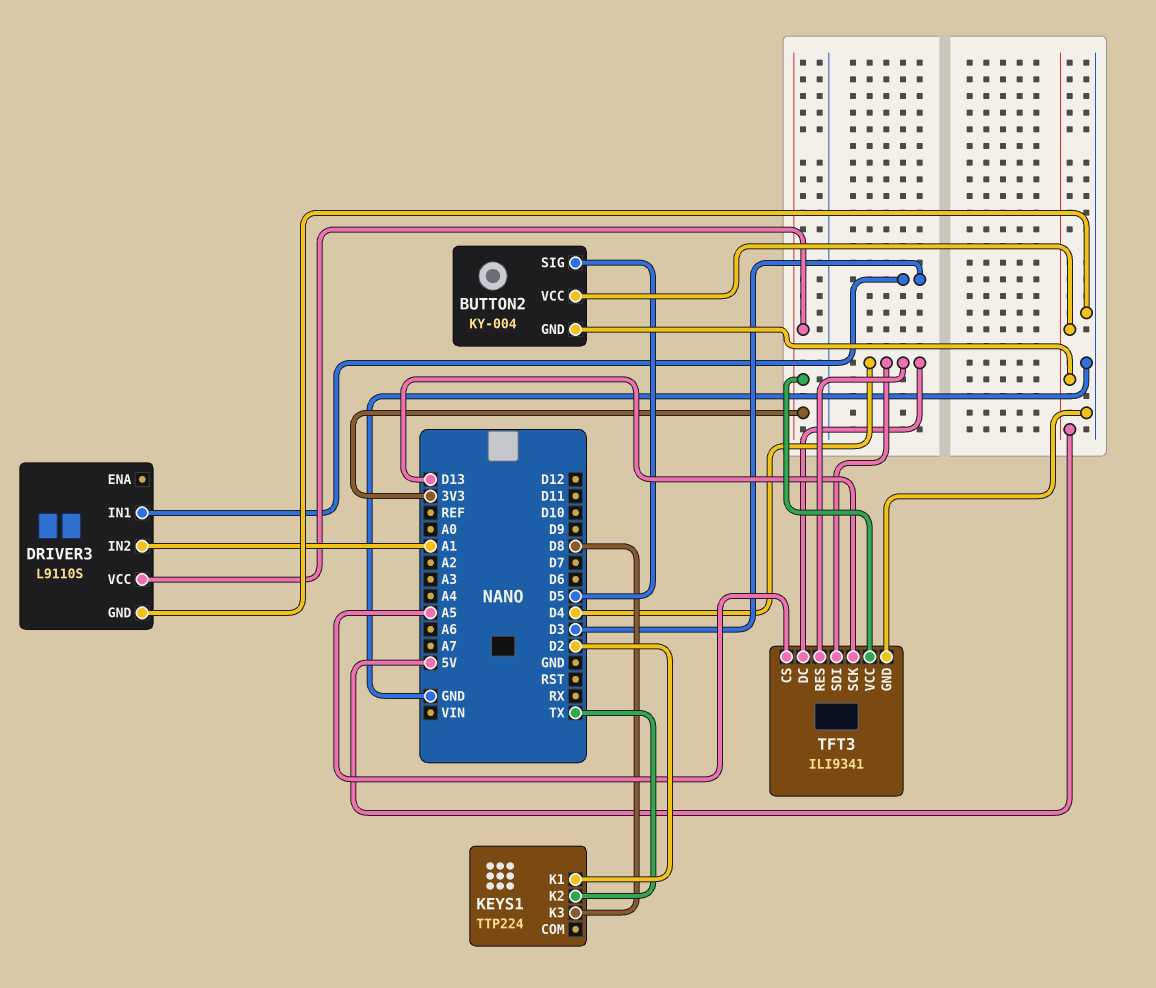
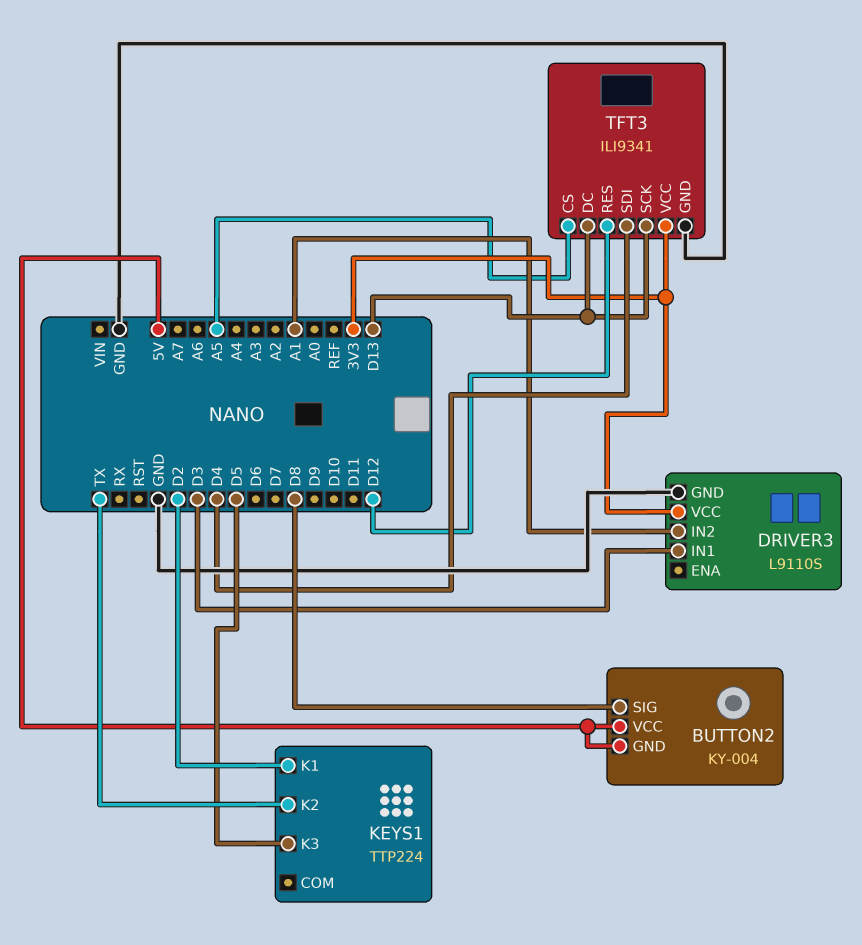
BUTTON2 pin SIG: D5 -> D8
KEYS1 pin K3: D8 -> D5
TFT3 pin DC: D4 -> D13
TFT3 pin RES: D4 -> D12

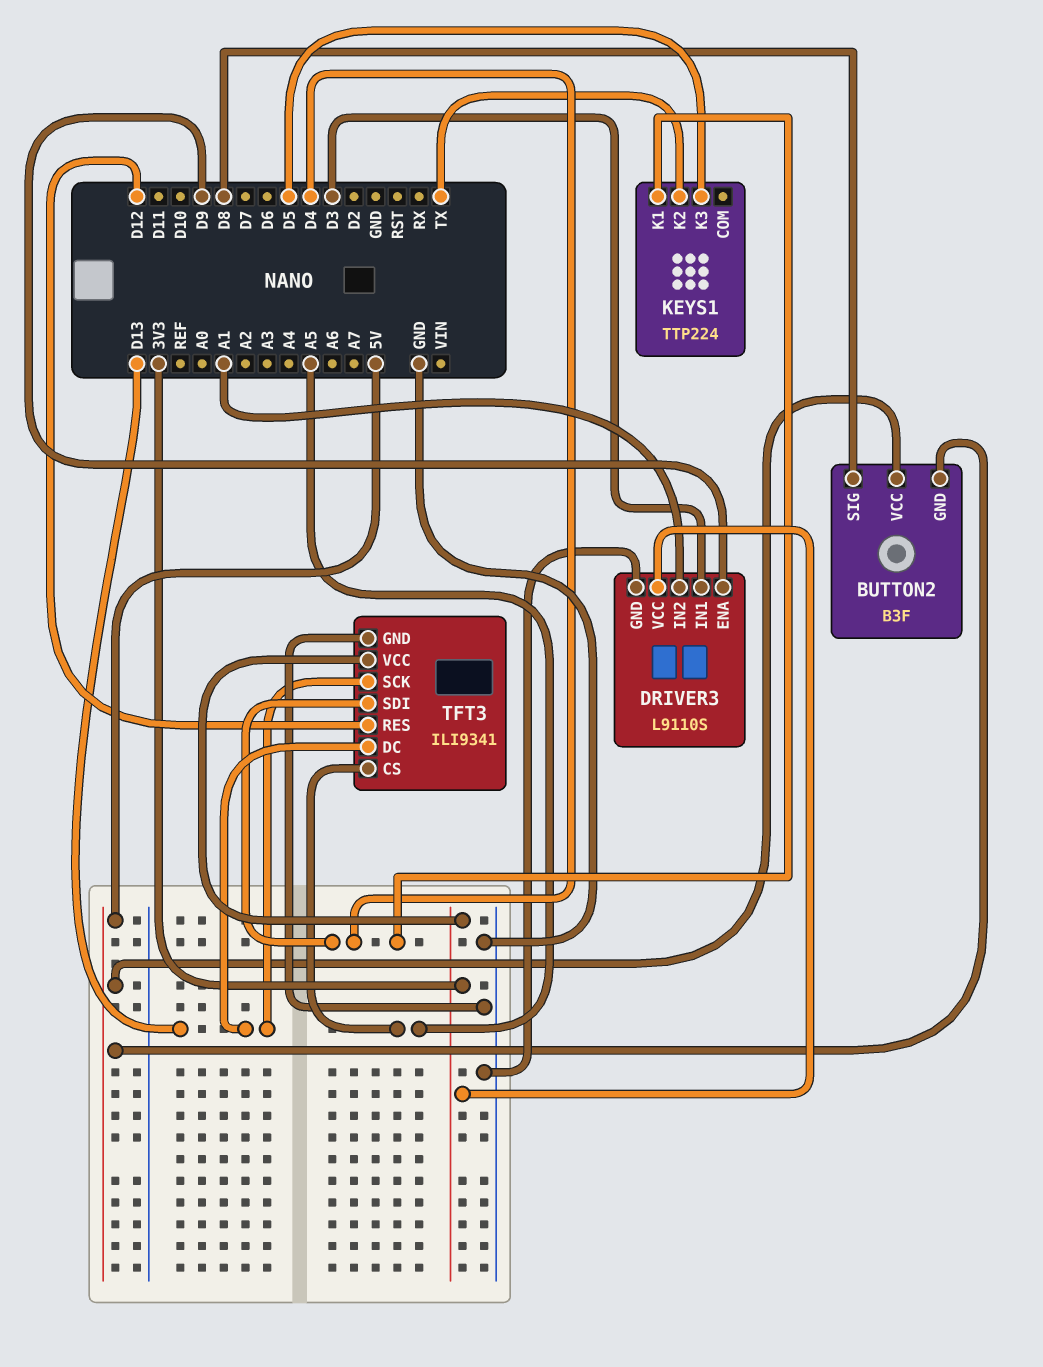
BUTTON2: KY-004 -> B3F
DRIVER3 pin ENA: none -> D9
KEYS1 pin K1: D2 -> D4

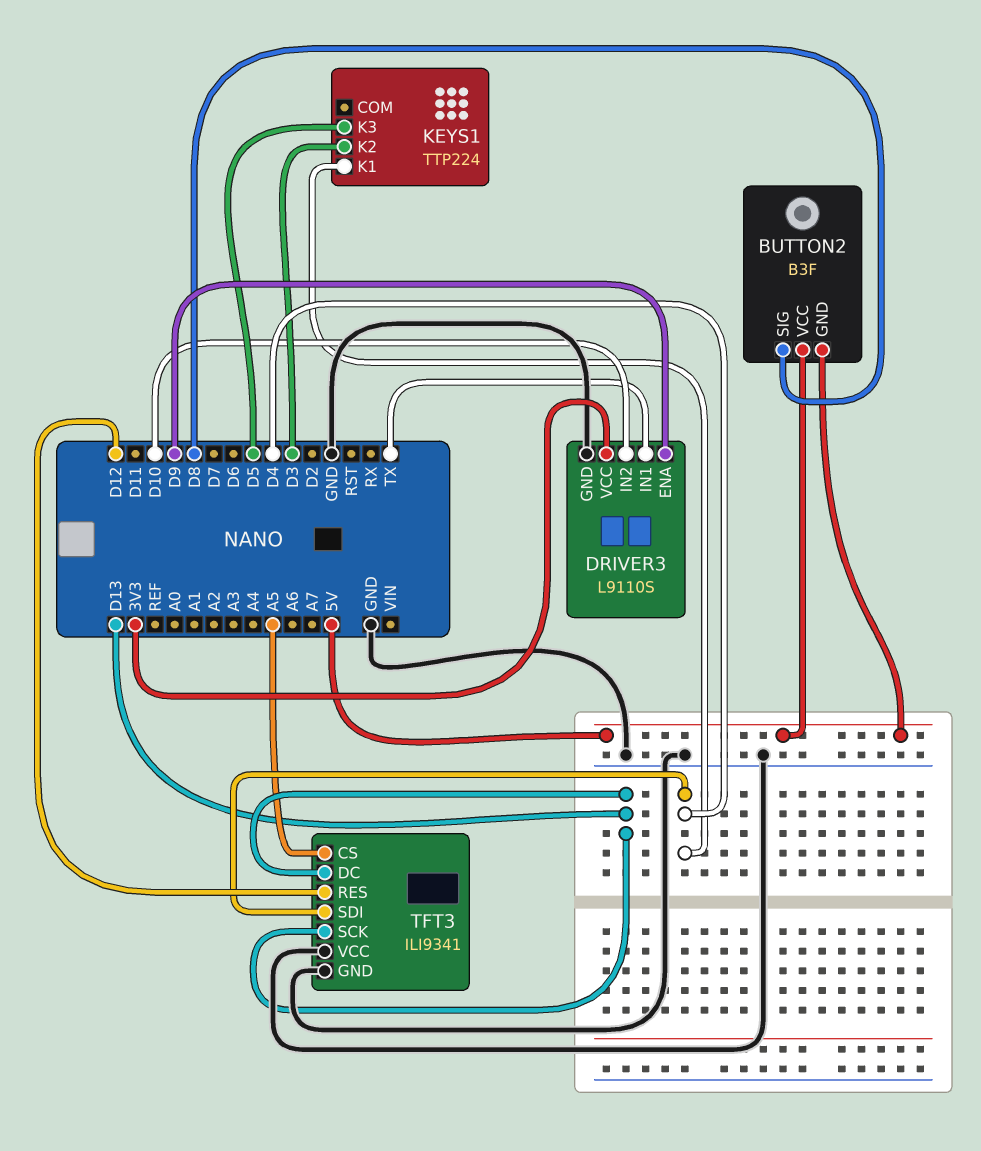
DRIVER3 pin IN1: D3 -> TX
DRIVER3 pin IN2: A1 -> D10
KEYS1 pin K2: TX -> D3
TFT3 pin VCC: 3V3 -> GND

